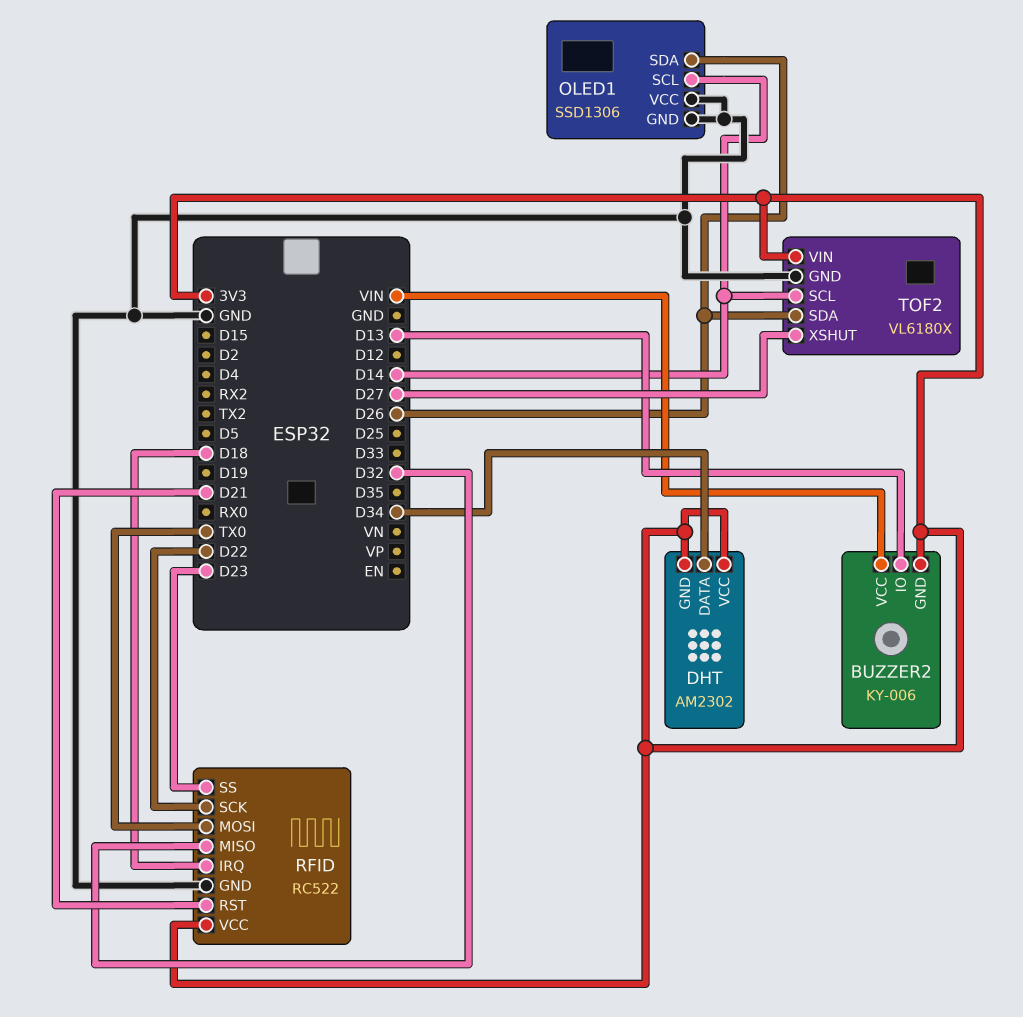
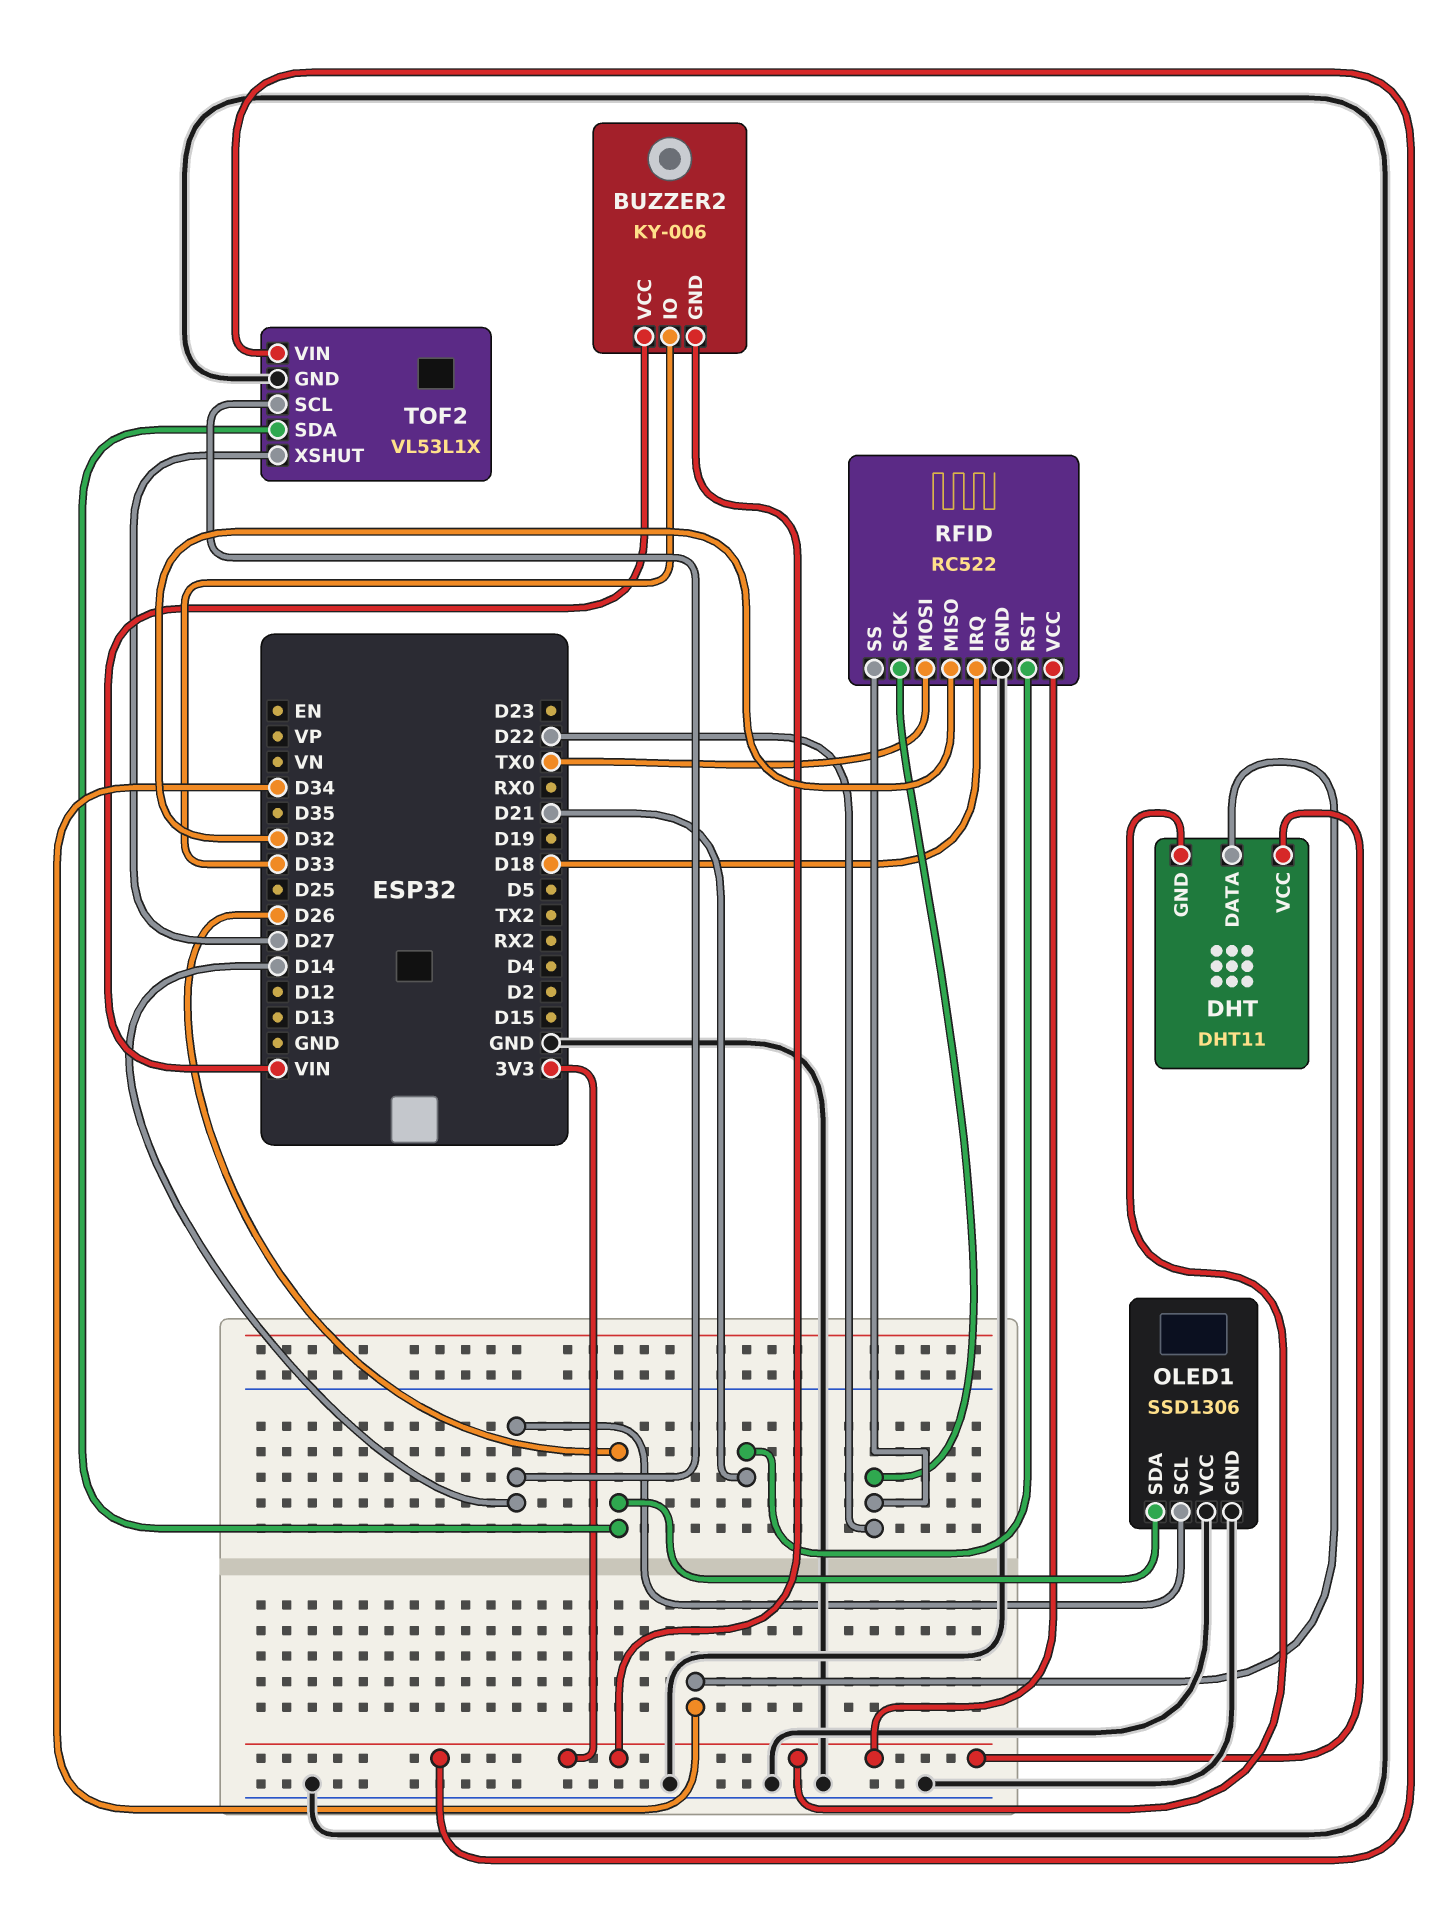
BUZZER2 pin IO: D13 -> D33
DHT: AM2302 -> DHT11
RFID pin SS: D23 -> D22
TOF2: VL6180X -> VL53L1X

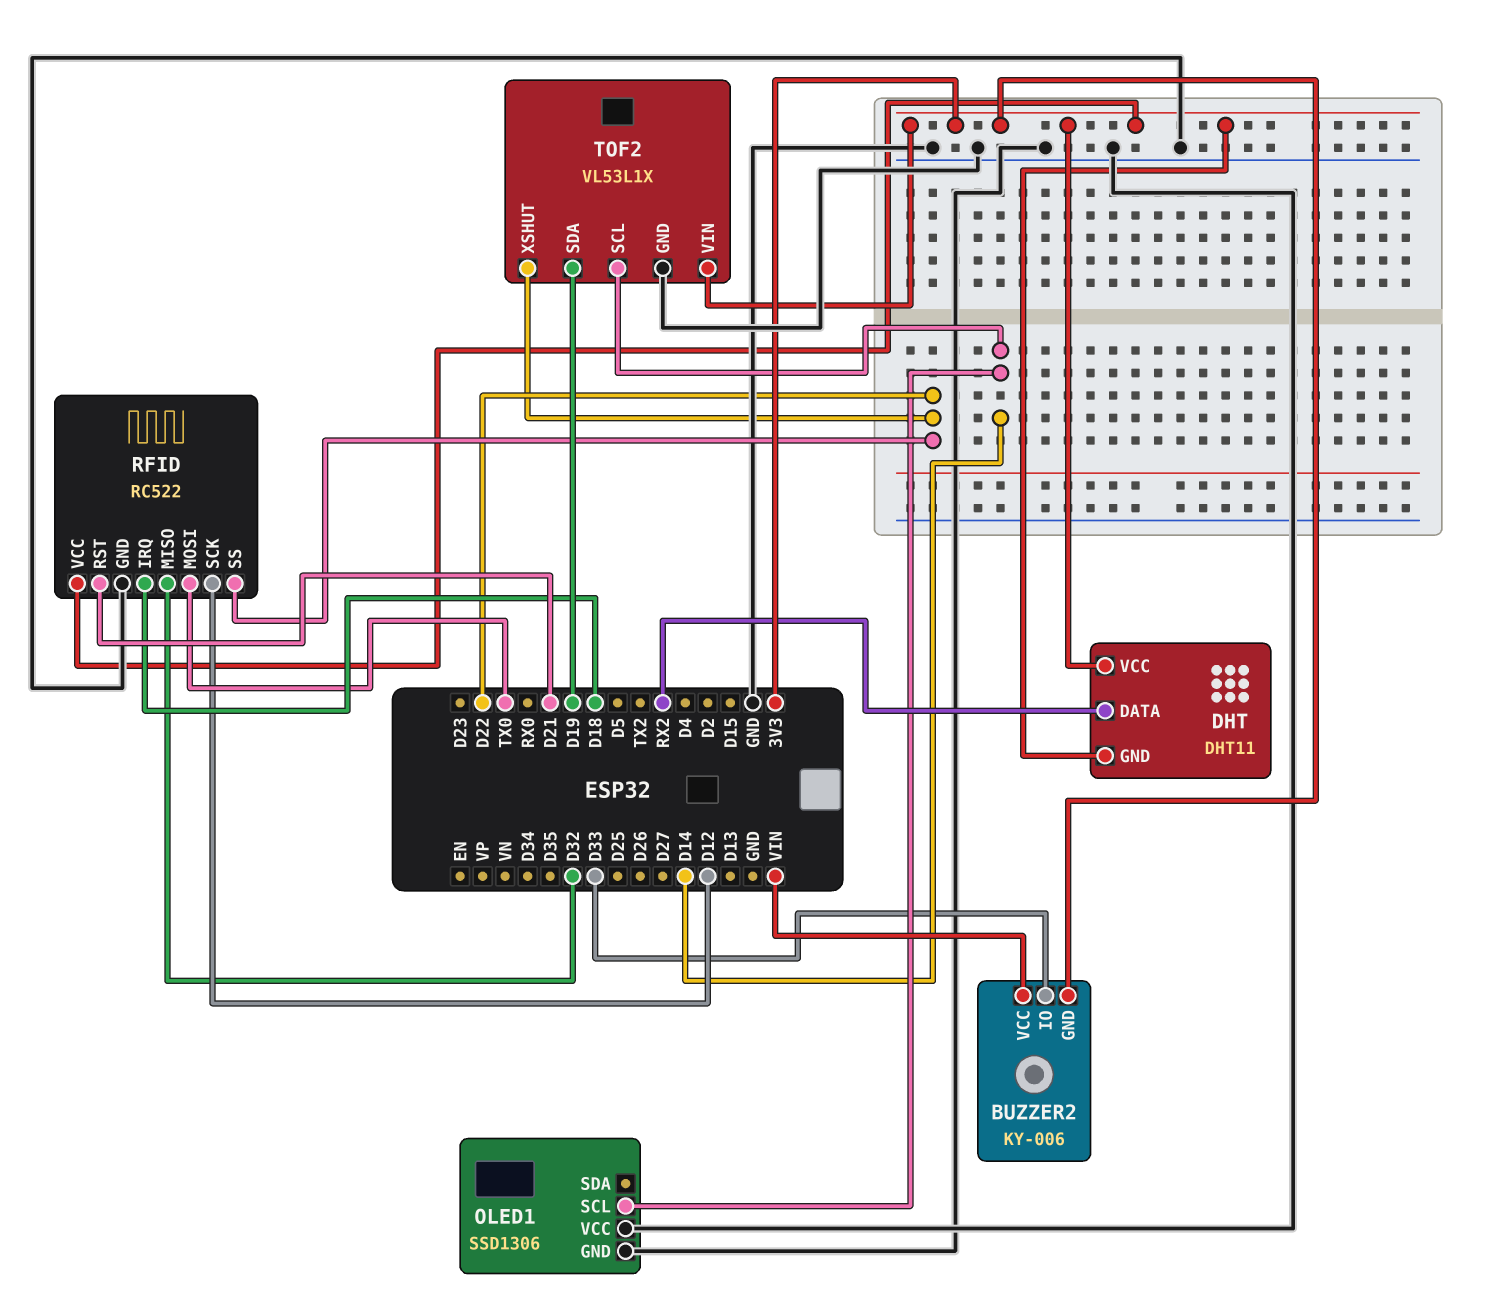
DHT pin DATA: D34 -> RX2
OLED1 pin SDA: D26 -> none
RFID pin SCK: D22 -> D12
TOF2 pin SDA: D26 -> D19
TOF2 pin XSHUT: D27 -> D22

